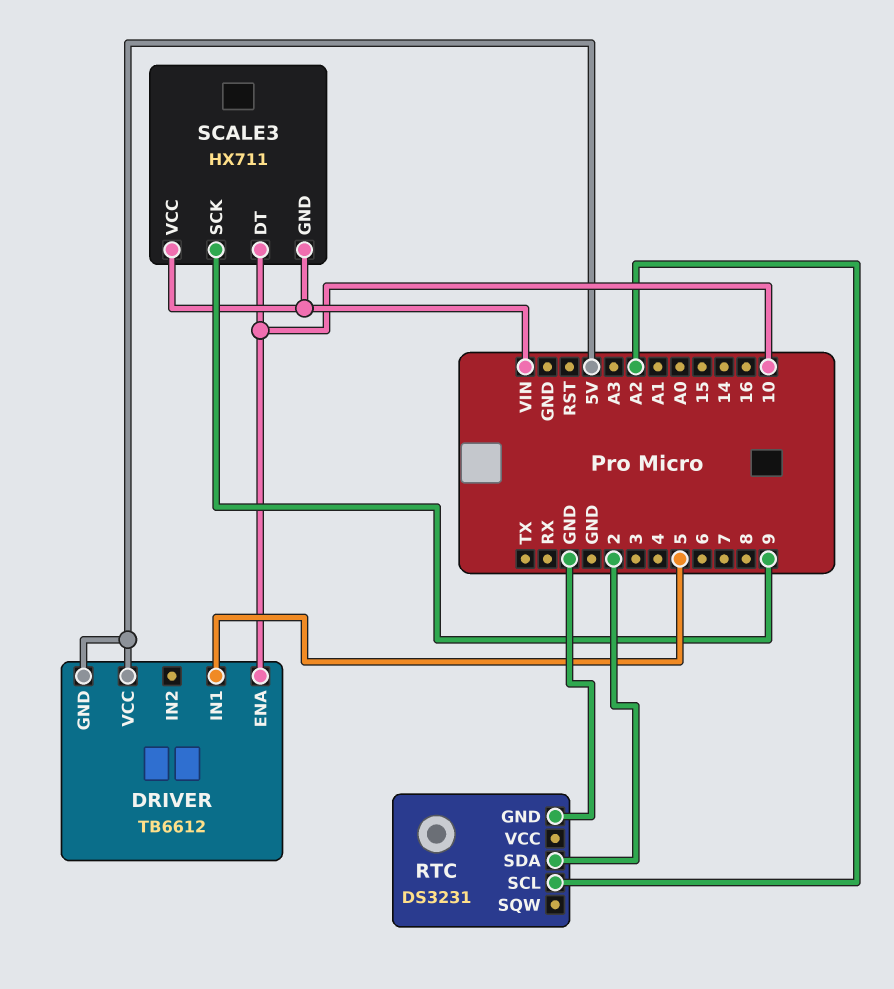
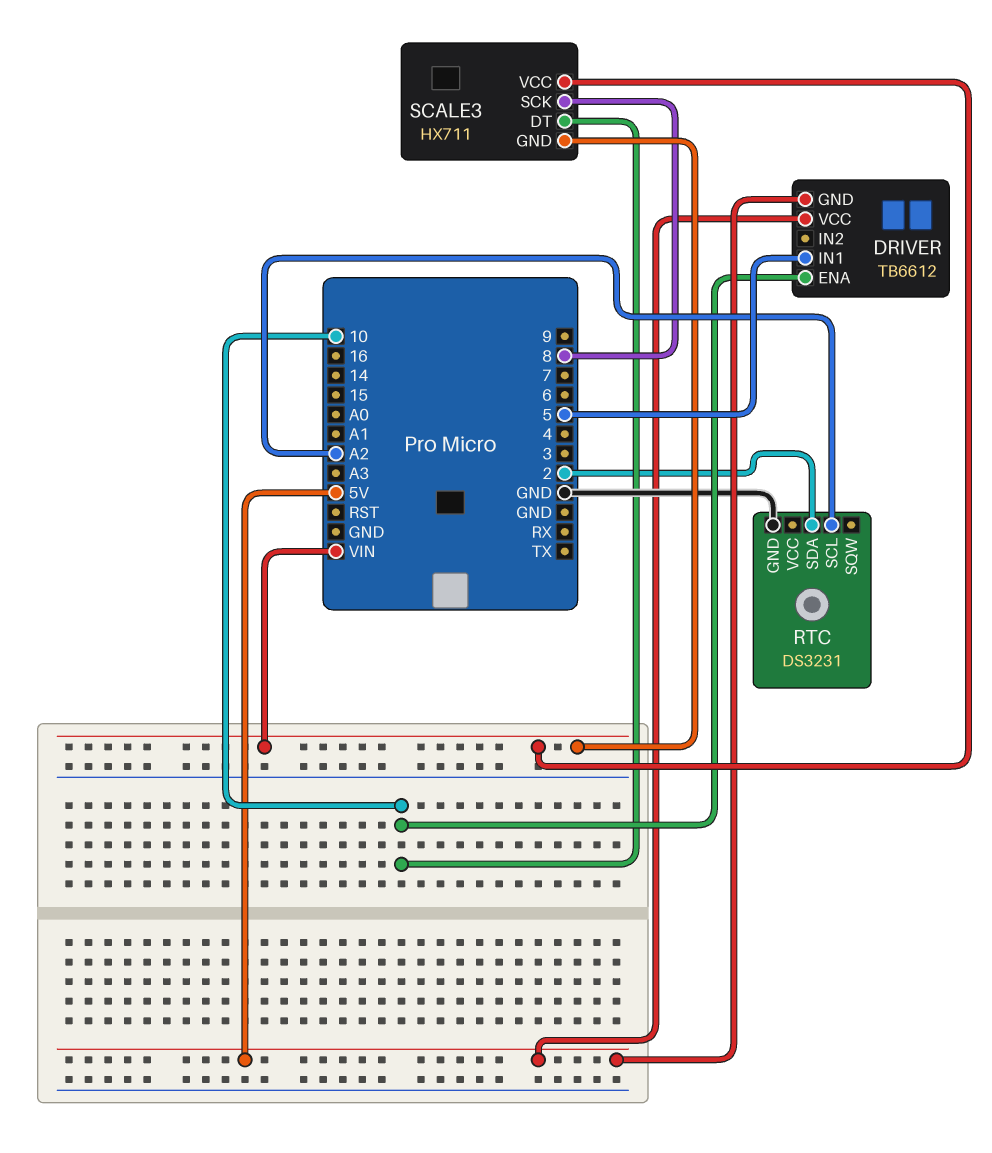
SCALE3 pin SCK: 9 -> 8

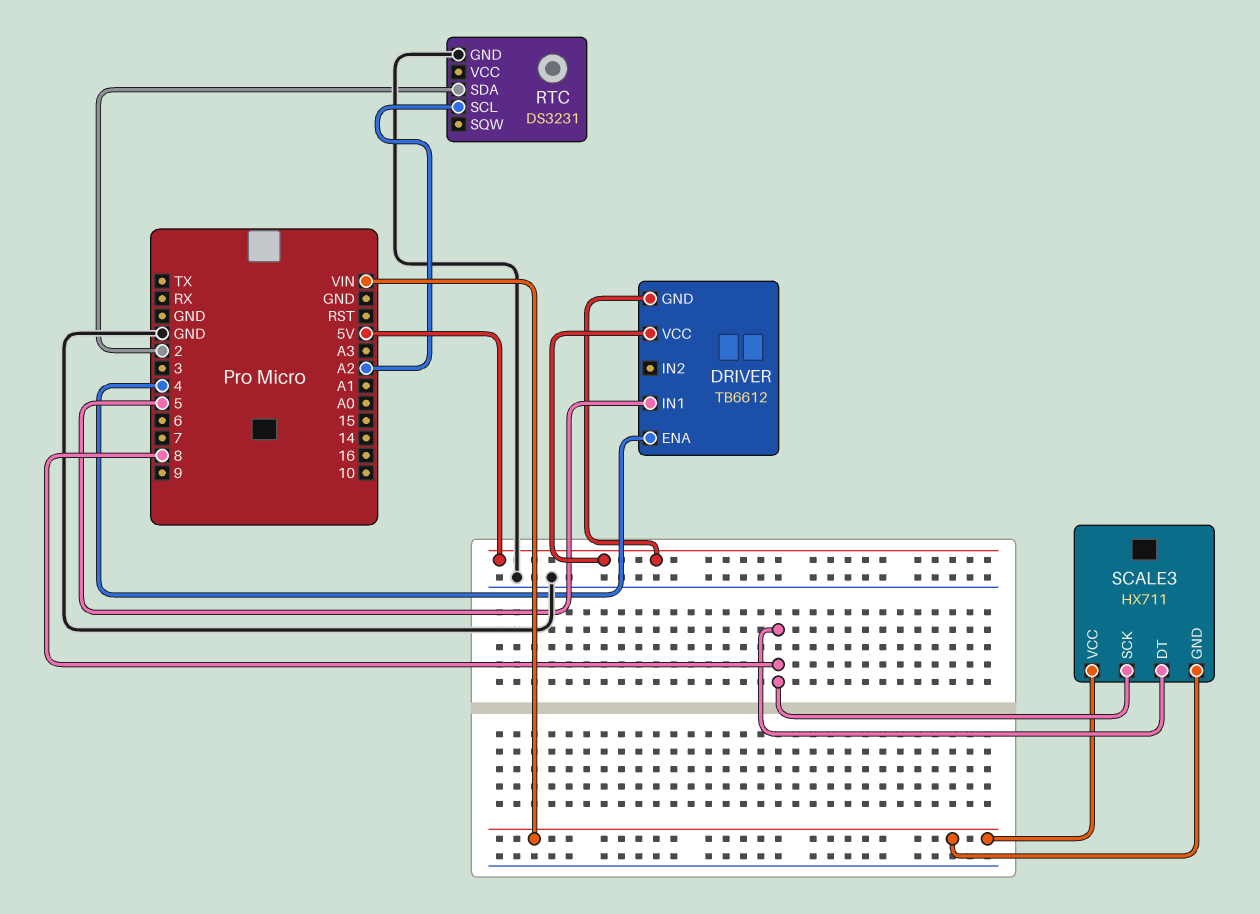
DRIVER pin ENA: 10 -> 4
SCALE3 pin DT: 10 -> 8

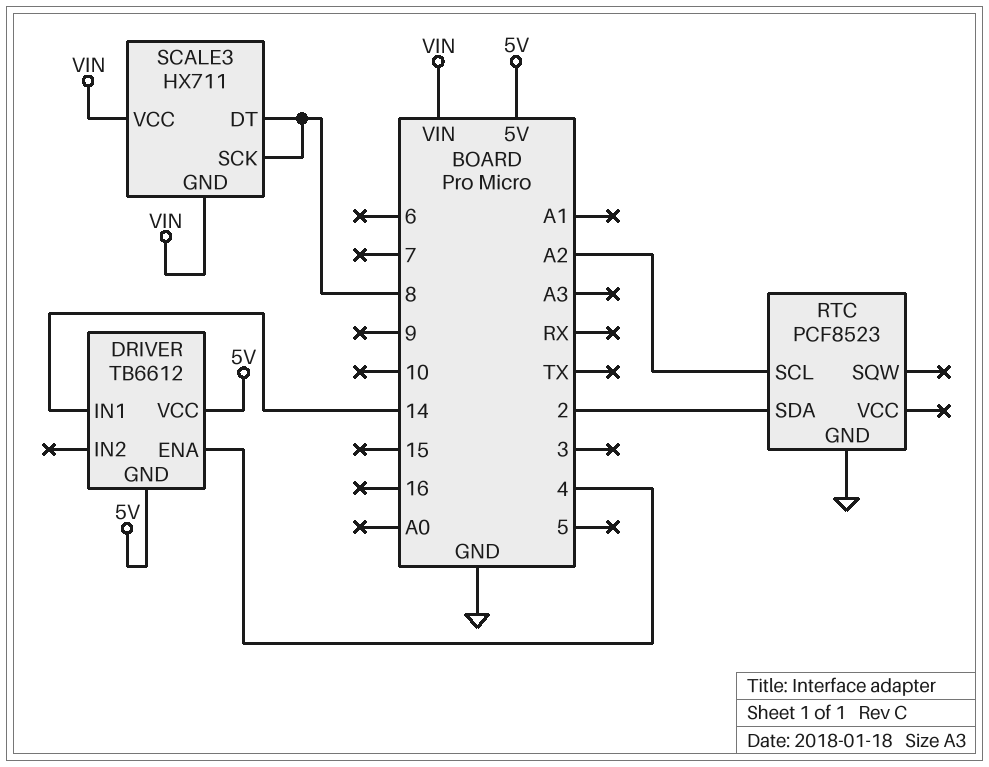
DRIVER pin IN1: 5 -> 14
RTC: DS3231 -> PCF8523

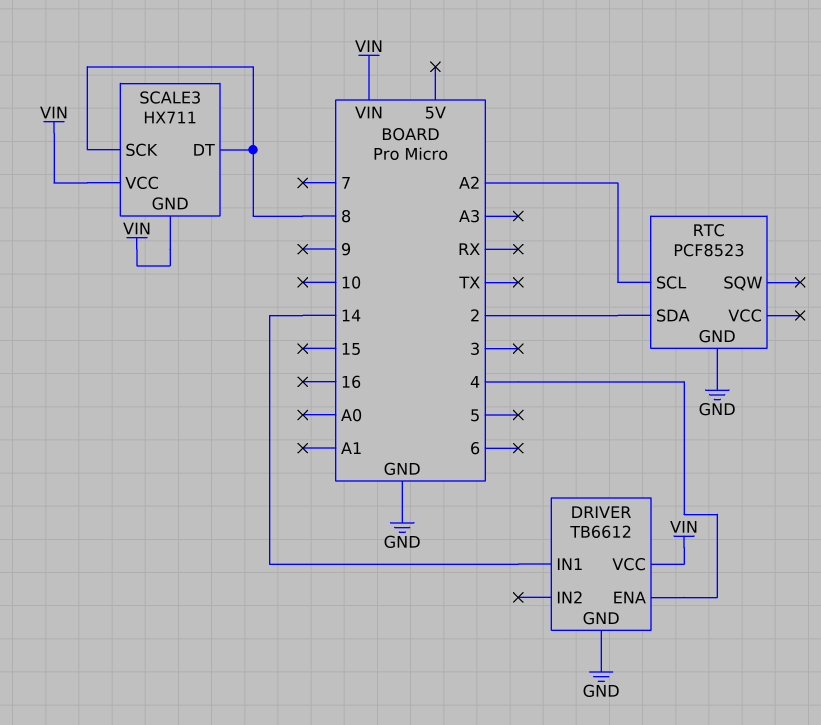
DRIVER pin GND: 5V -> GND
DRIVER pin VCC: 5V -> VIN

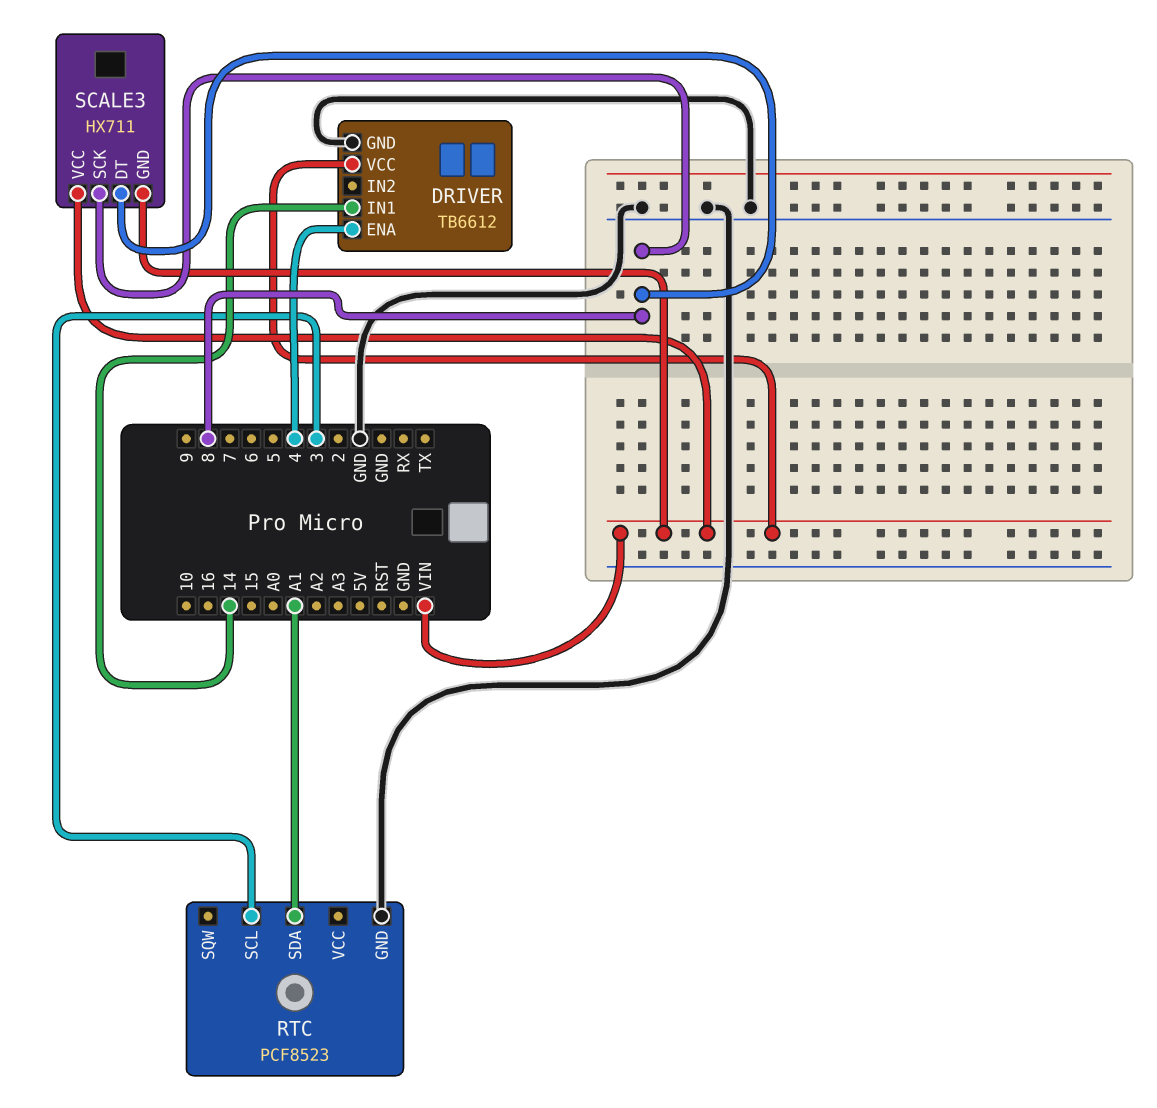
RTC pin SCL: A2 -> 3
RTC pin SDA: 2 -> A1

